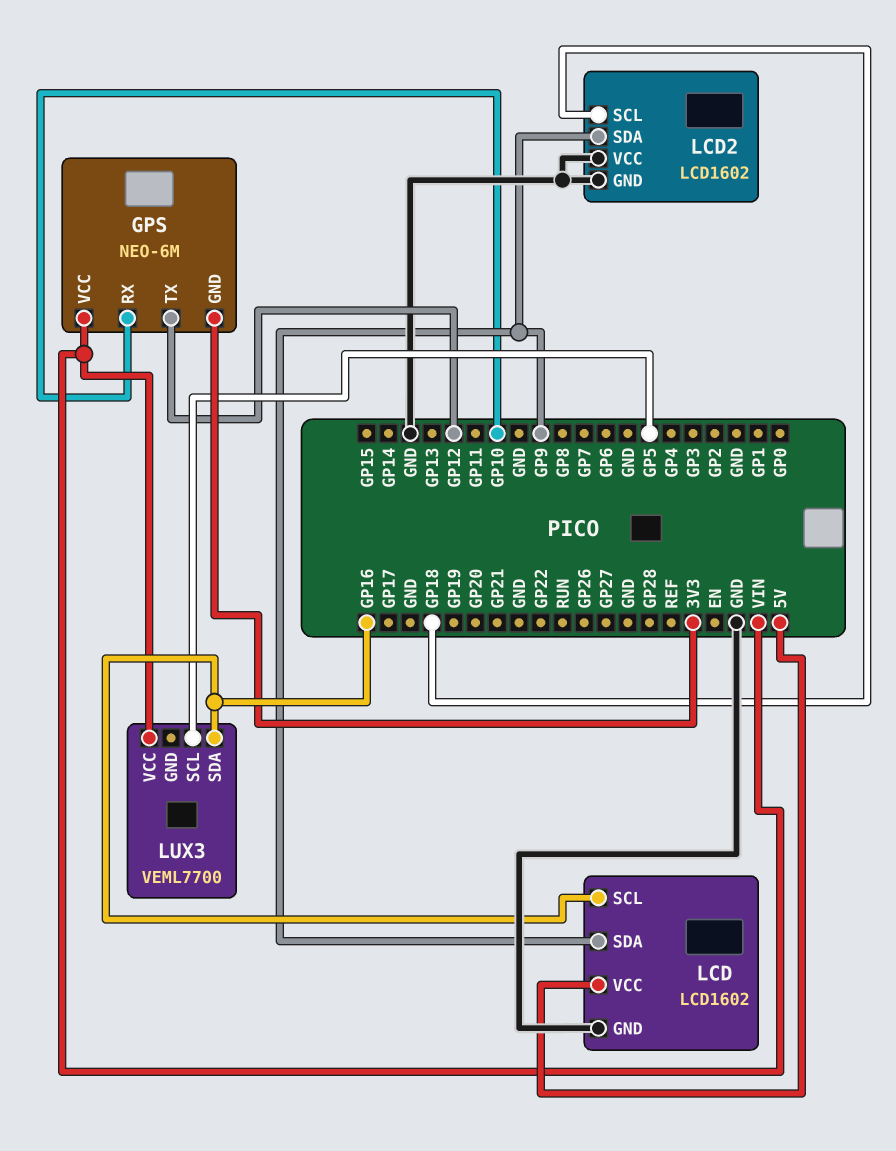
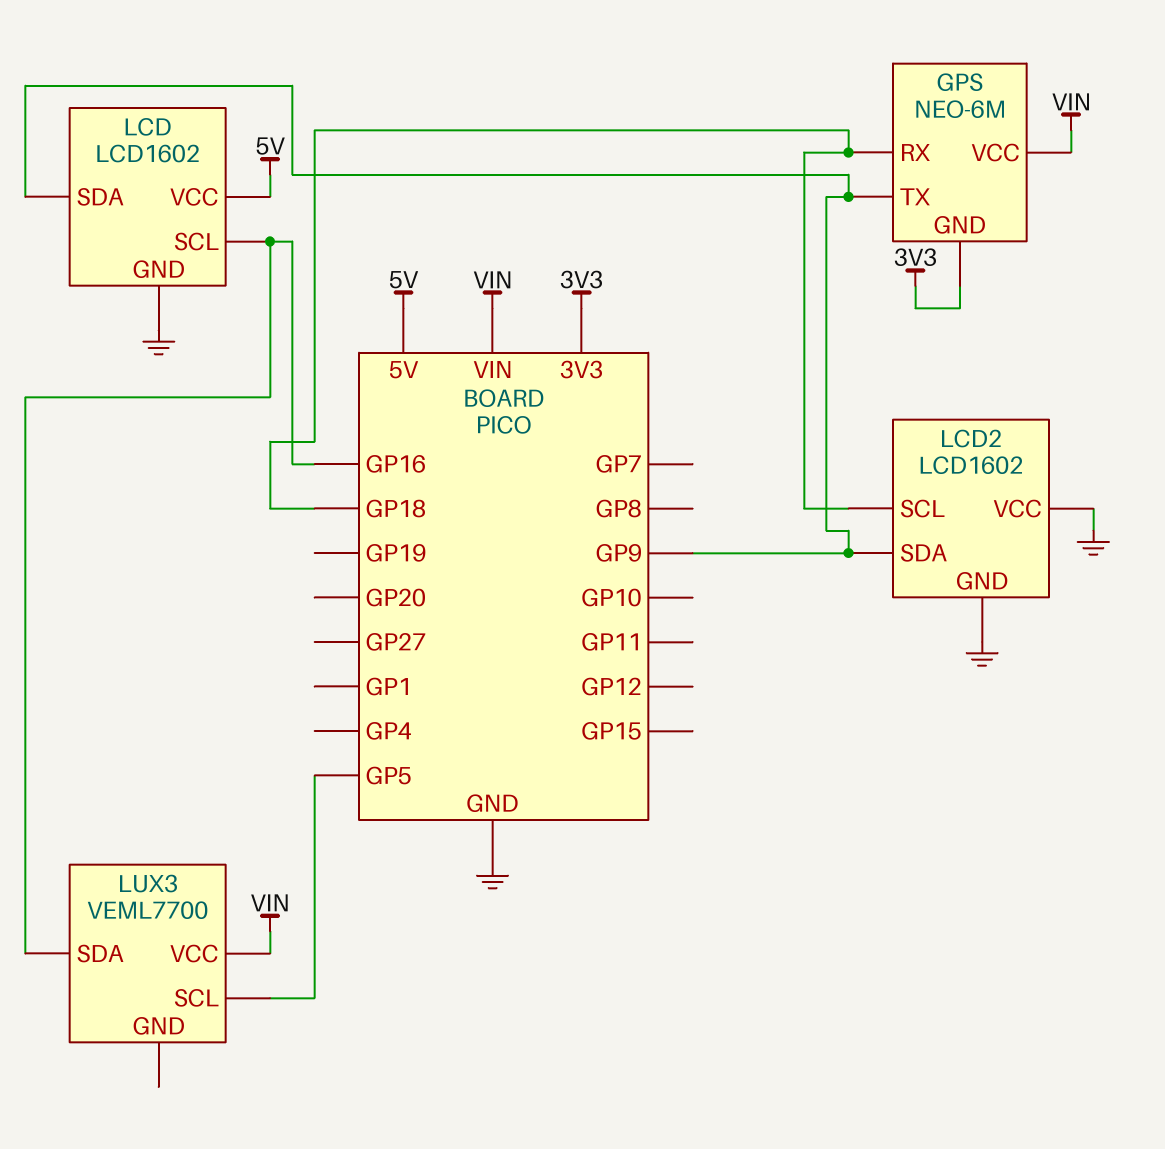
GPS pin RX: GP10 -> GP18
GPS pin TX: GP12 -> GP9

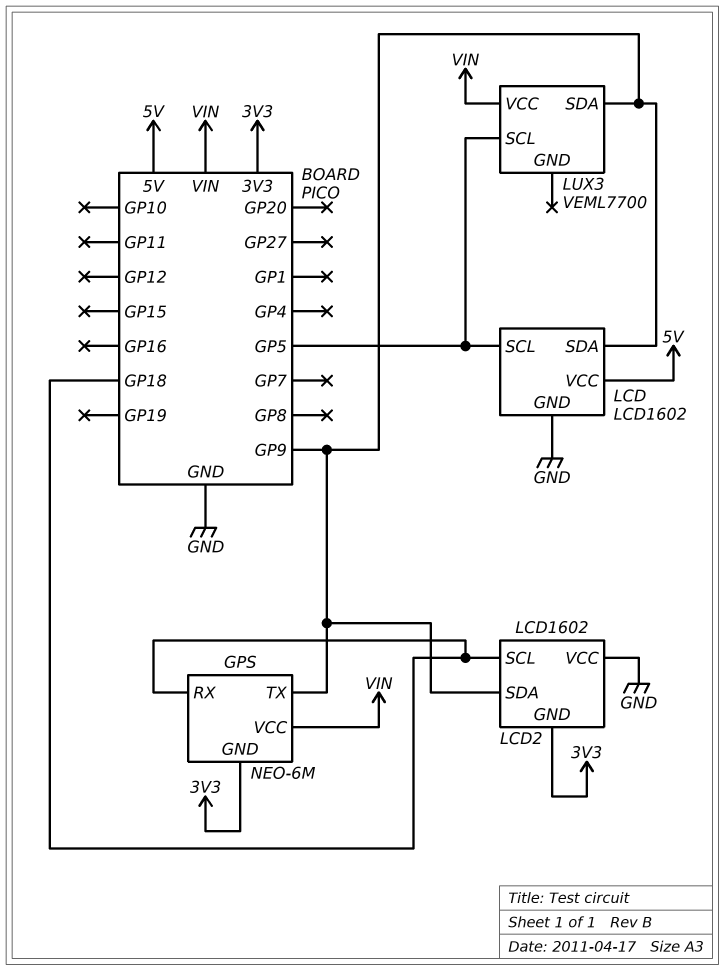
LCD pin SCL: GP16 -> GP5
LCD2 pin GND: GND -> 3V3
LUX3 pin SDA: GP16 -> GP9

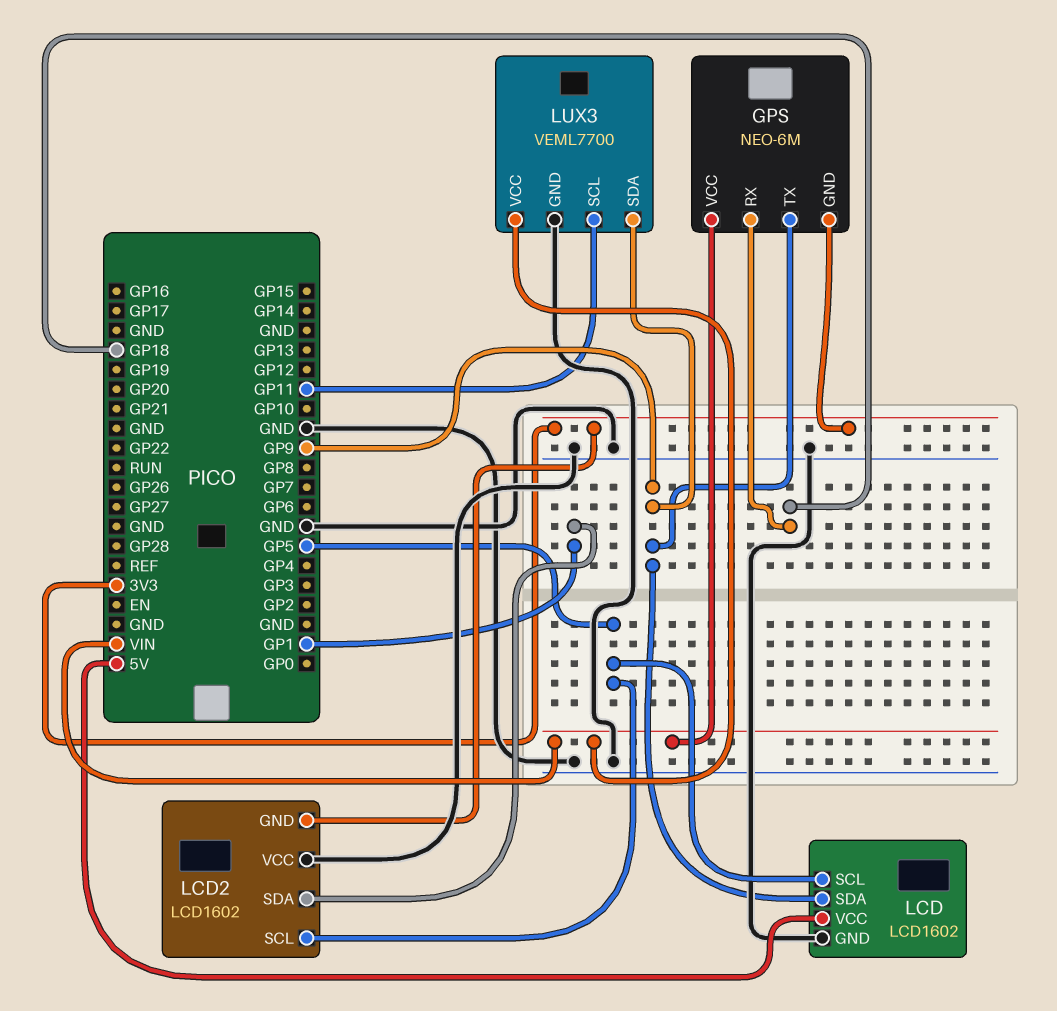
LCD2 pin SCL: GP18 -> GP5
LCD2 pin SDA: GP9 -> GP1
LUX3 pin GND: none -> GND
LUX3 pin SCL: GP5 -> GP11

